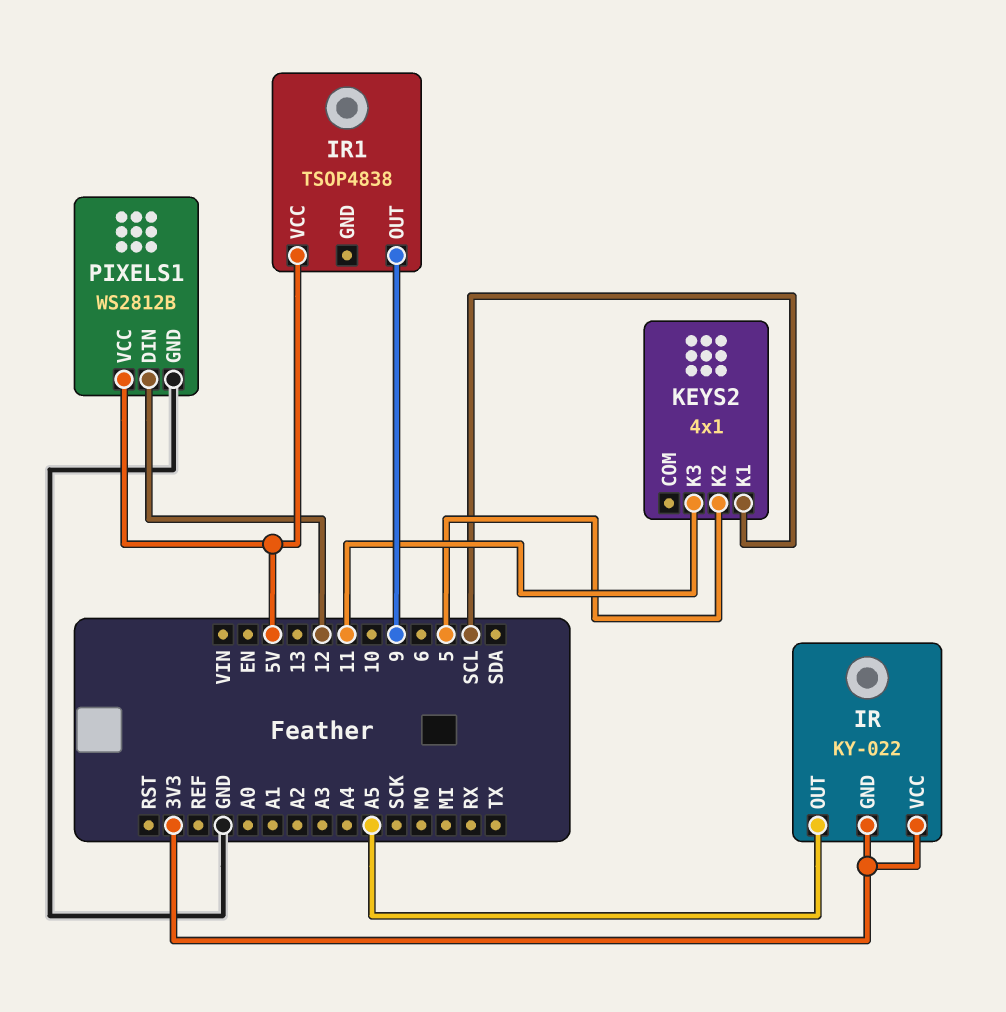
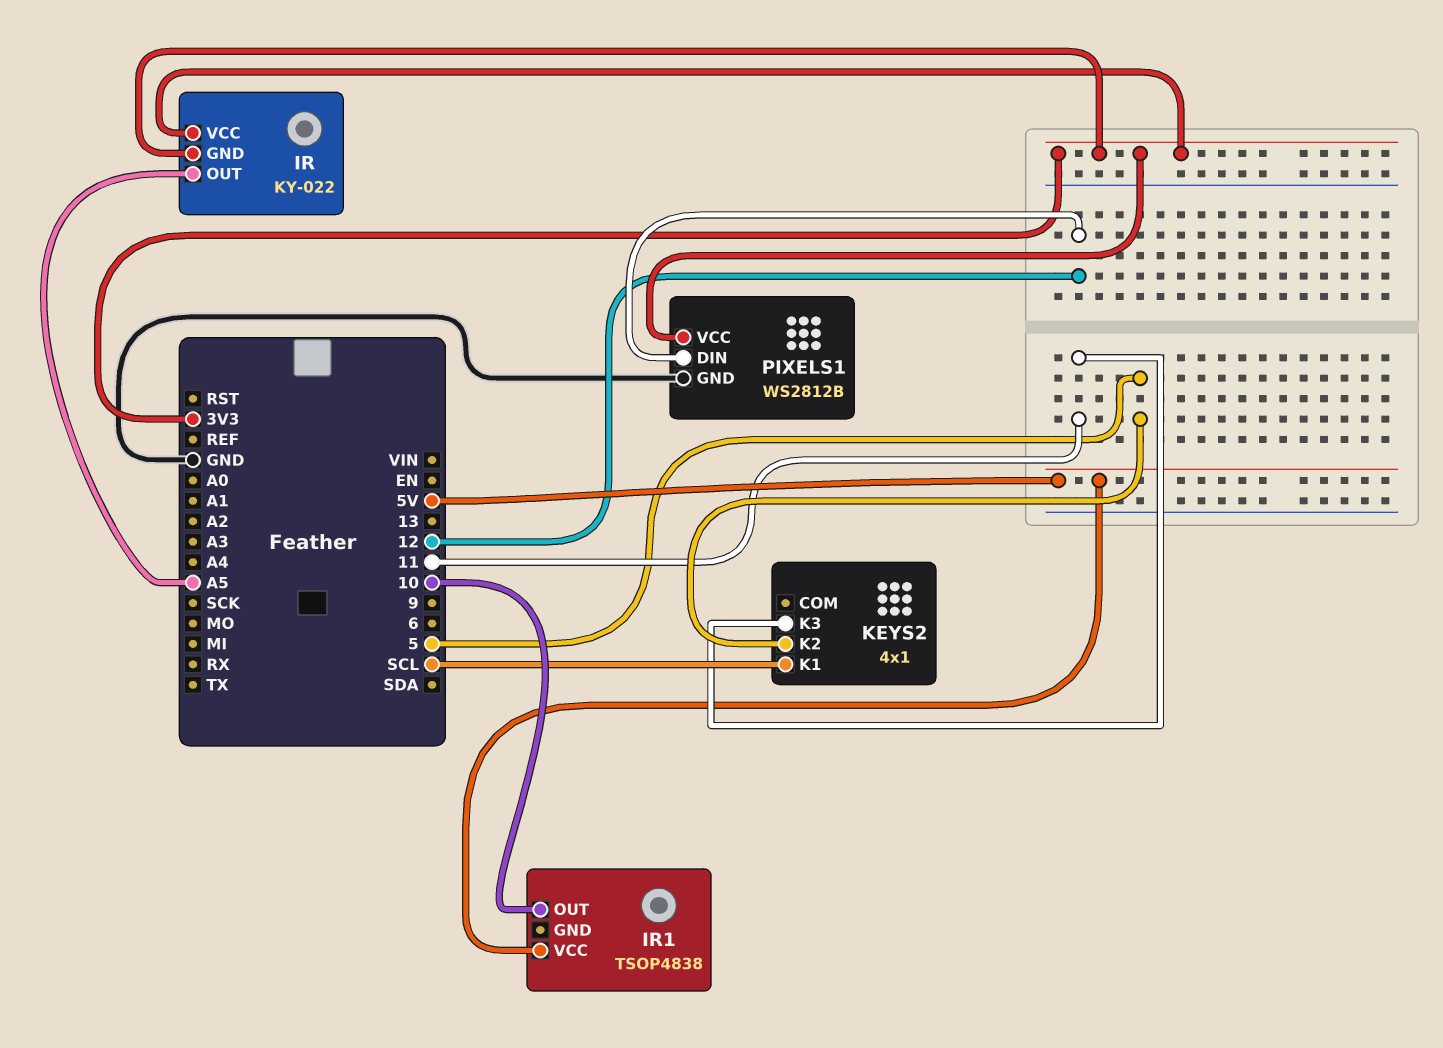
IR1 pin OUT: 9 -> 10
PIXELS1 pin VCC: 5V -> 3V3

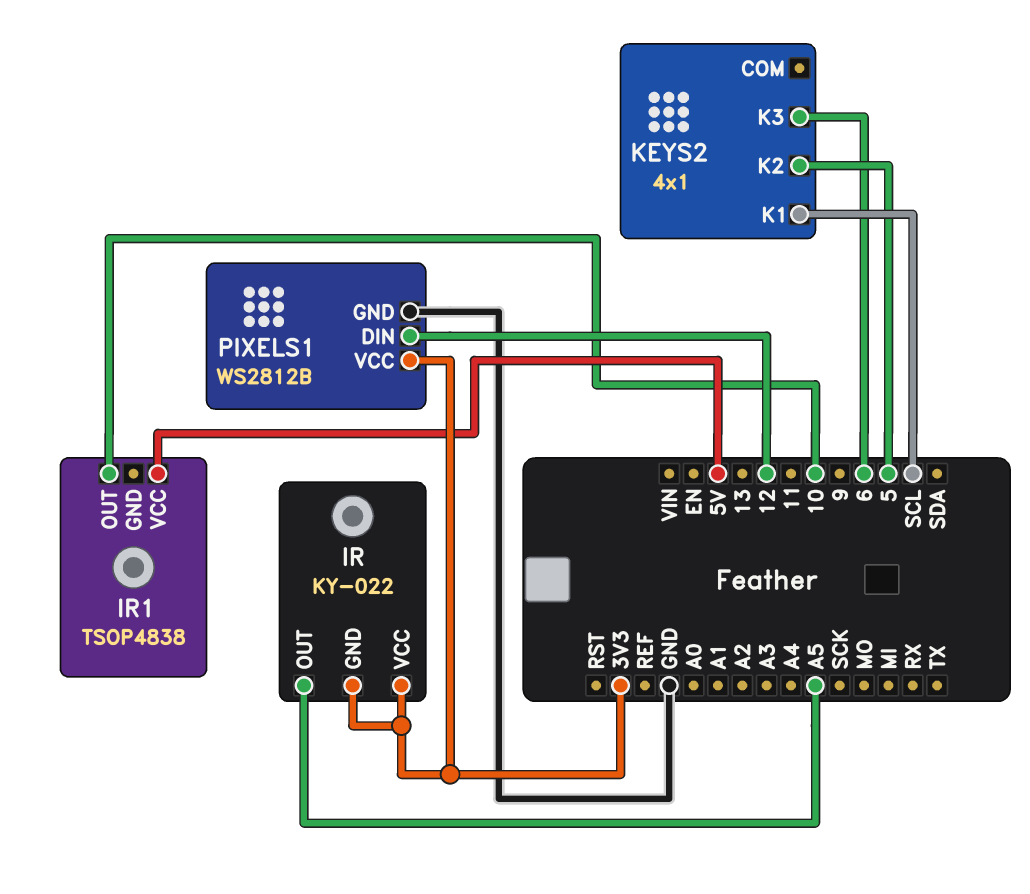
KEYS2 pin K3: 11 -> 6

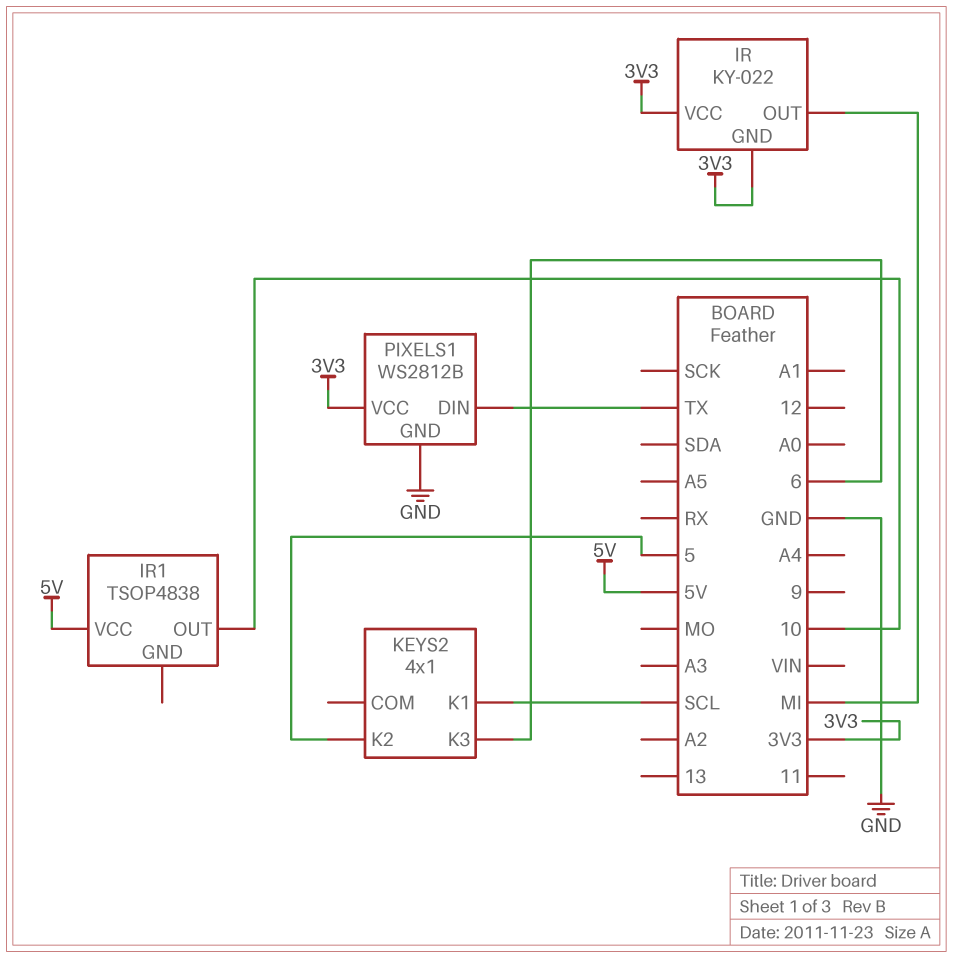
IR pin OUT: A5 -> MI
PIXELS1 pin DIN: 12 -> TX

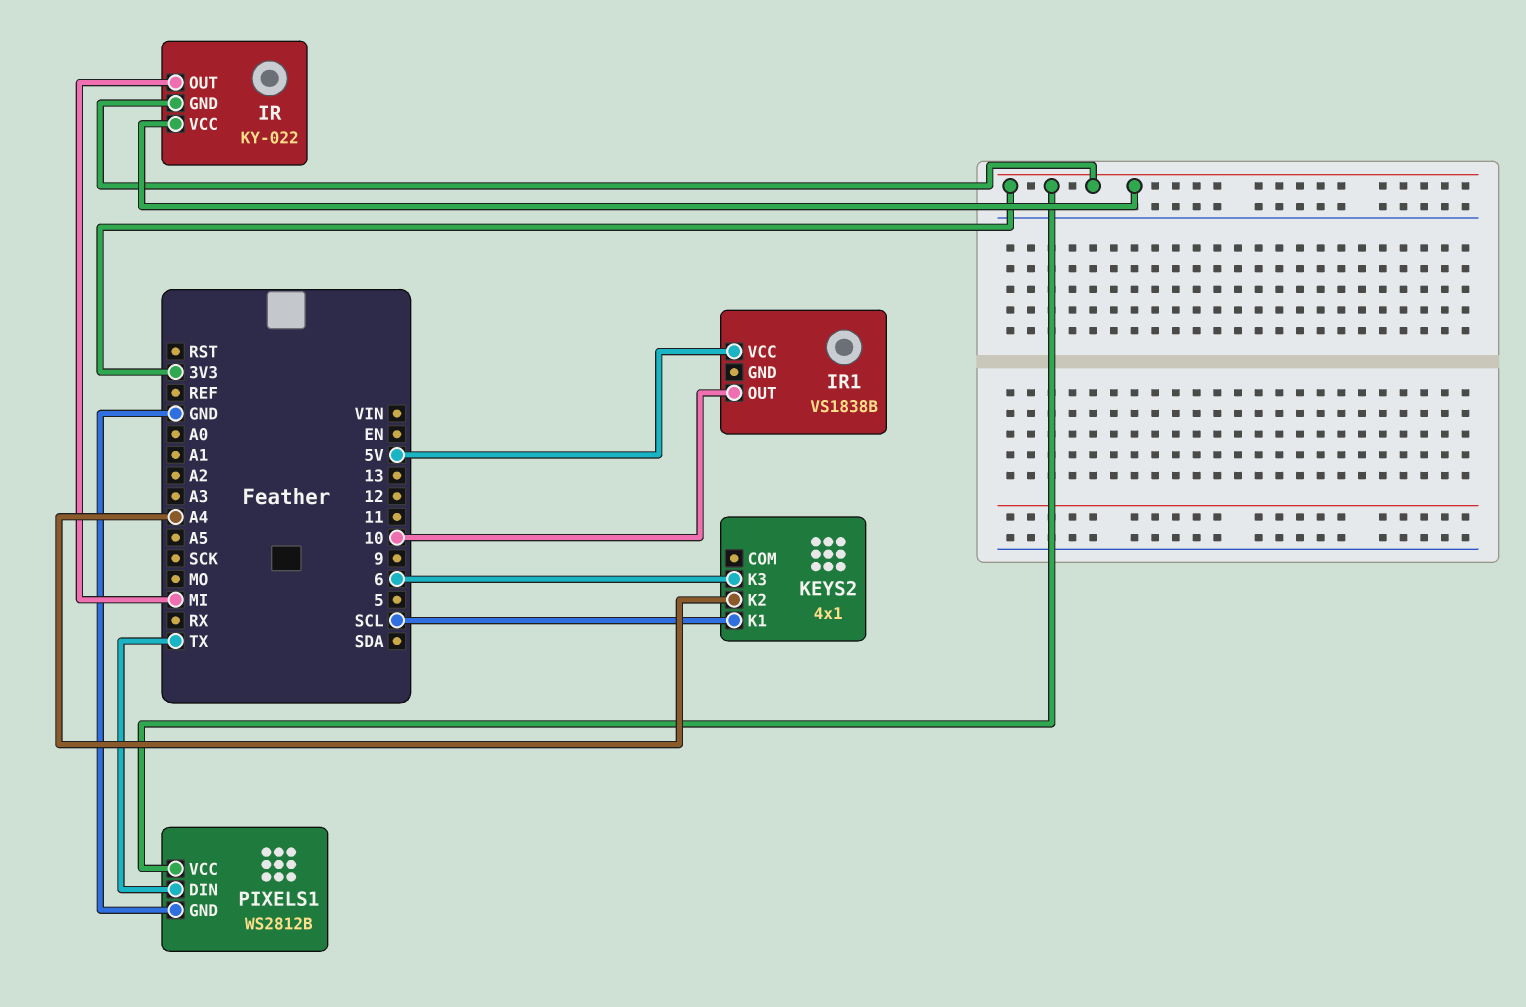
IR1: TSOP4838 -> VS1838B
KEYS2 pin K2: 5 -> A4

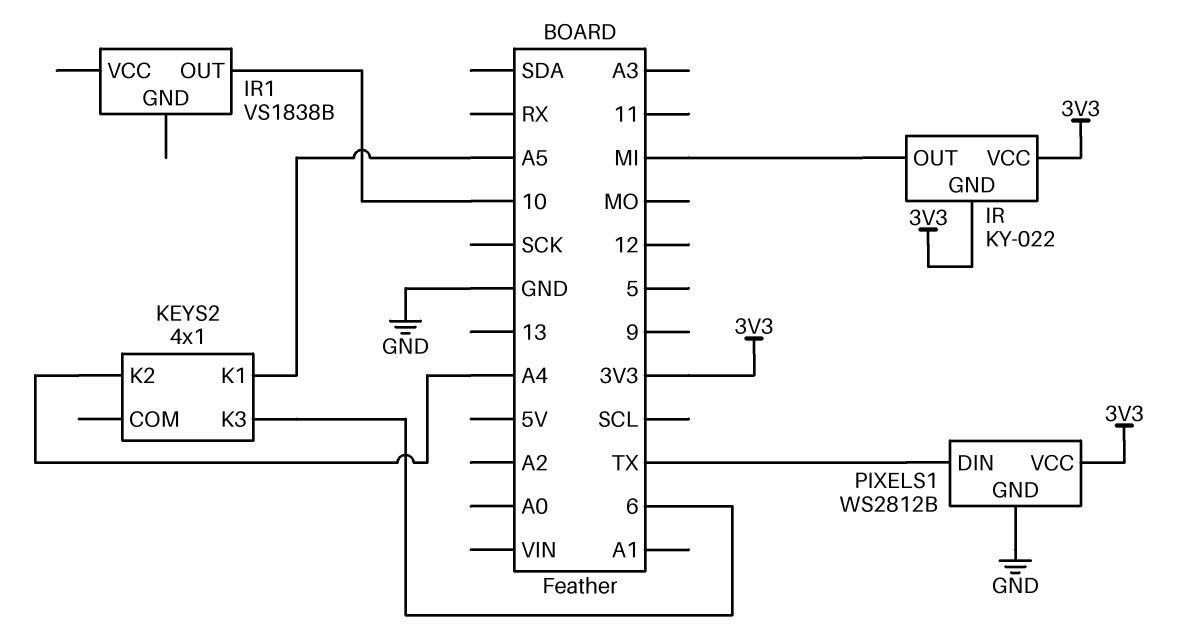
IR1 pin VCC: 5V -> none
KEYS2 pin K1: SCL -> A5

